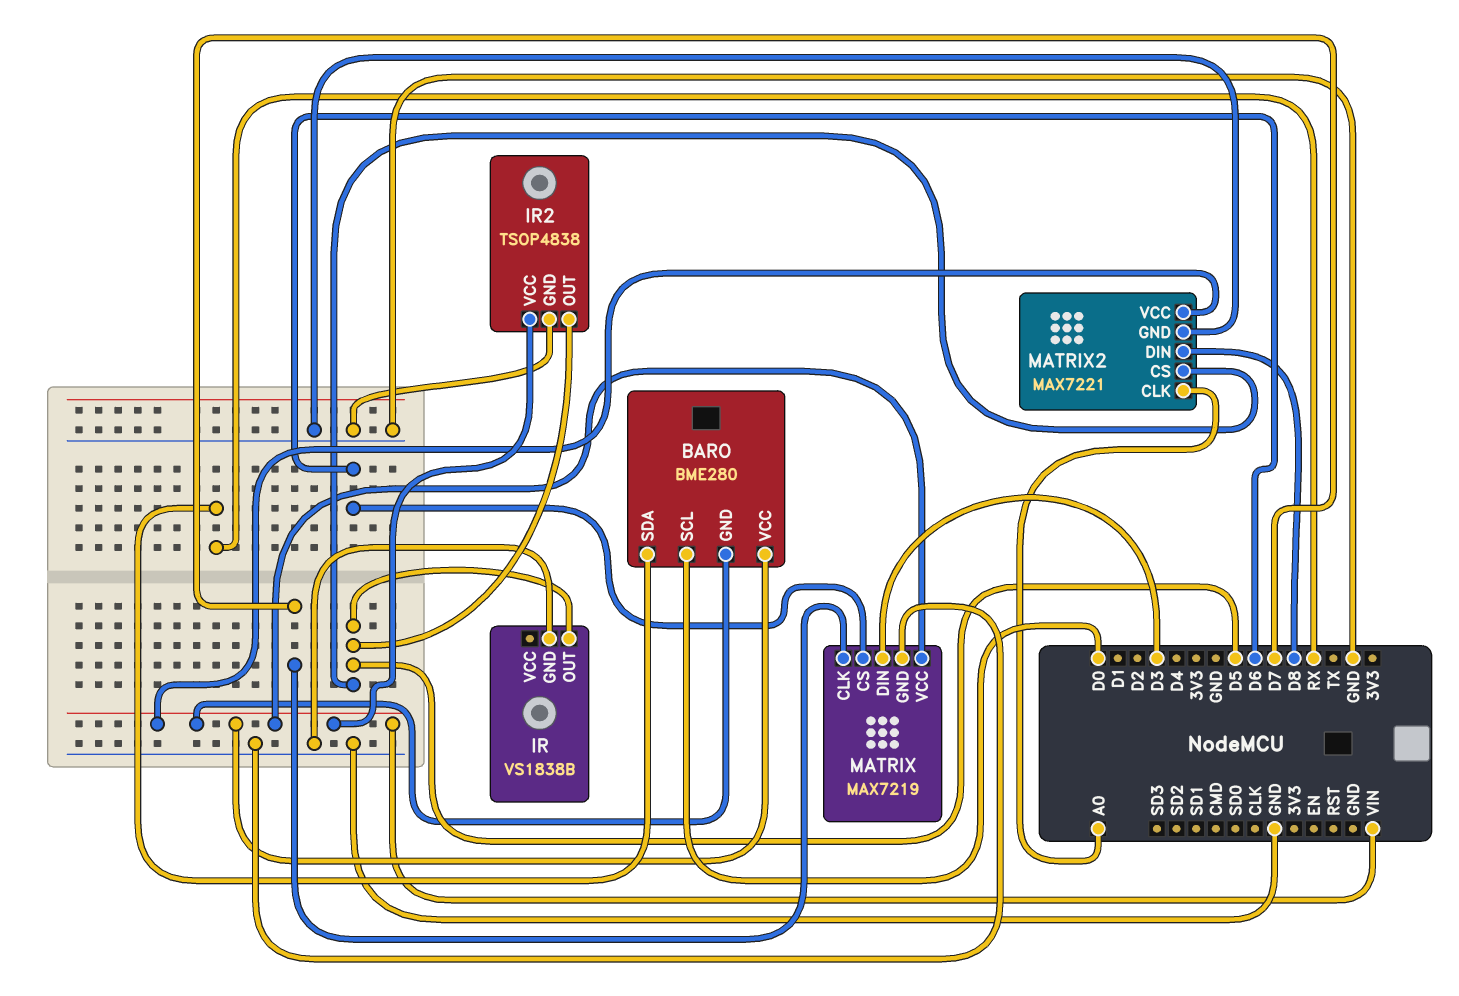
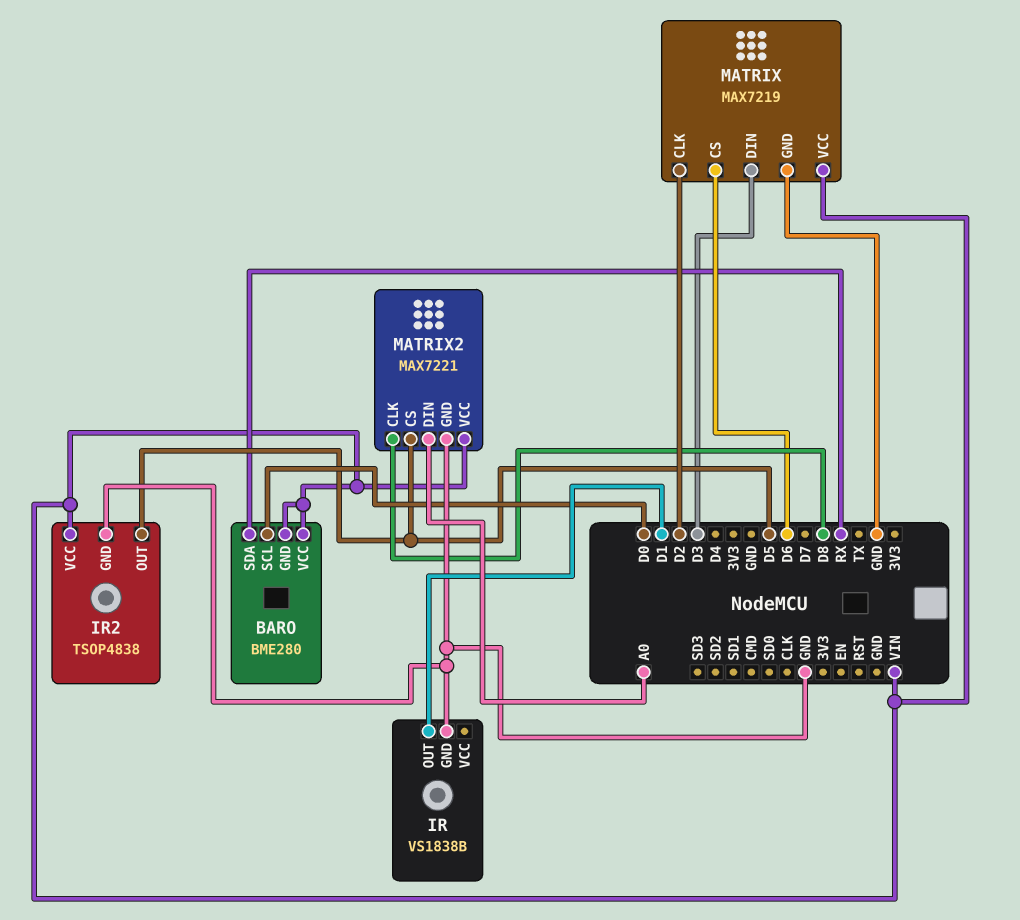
IR pin OUT: D5 -> D1
MATRIX pin CLK: D7 -> D2
MATRIX2 pin CLK: A0 -> D8
MATRIX2 pin DIN: D8 -> A0

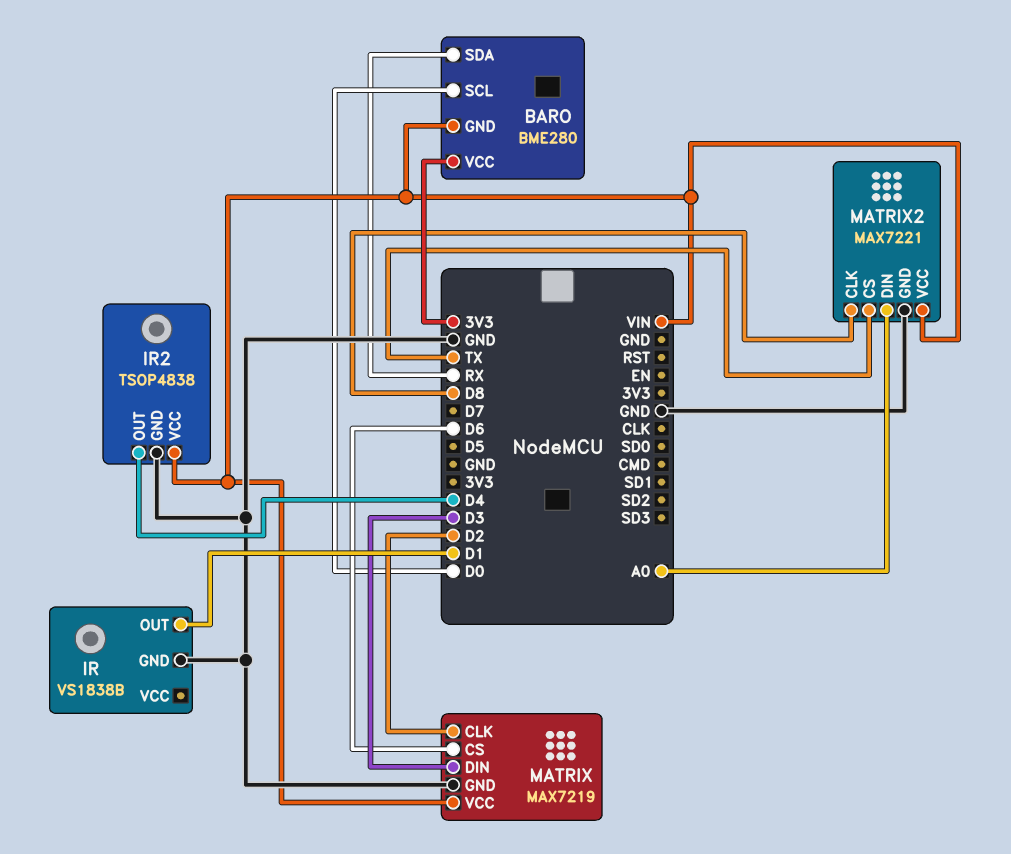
BARO pin VCC: VIN -> 3V3
IR2 pin OUT: D5 -> D4
MATRIX2 pin CS: D5 -> TX

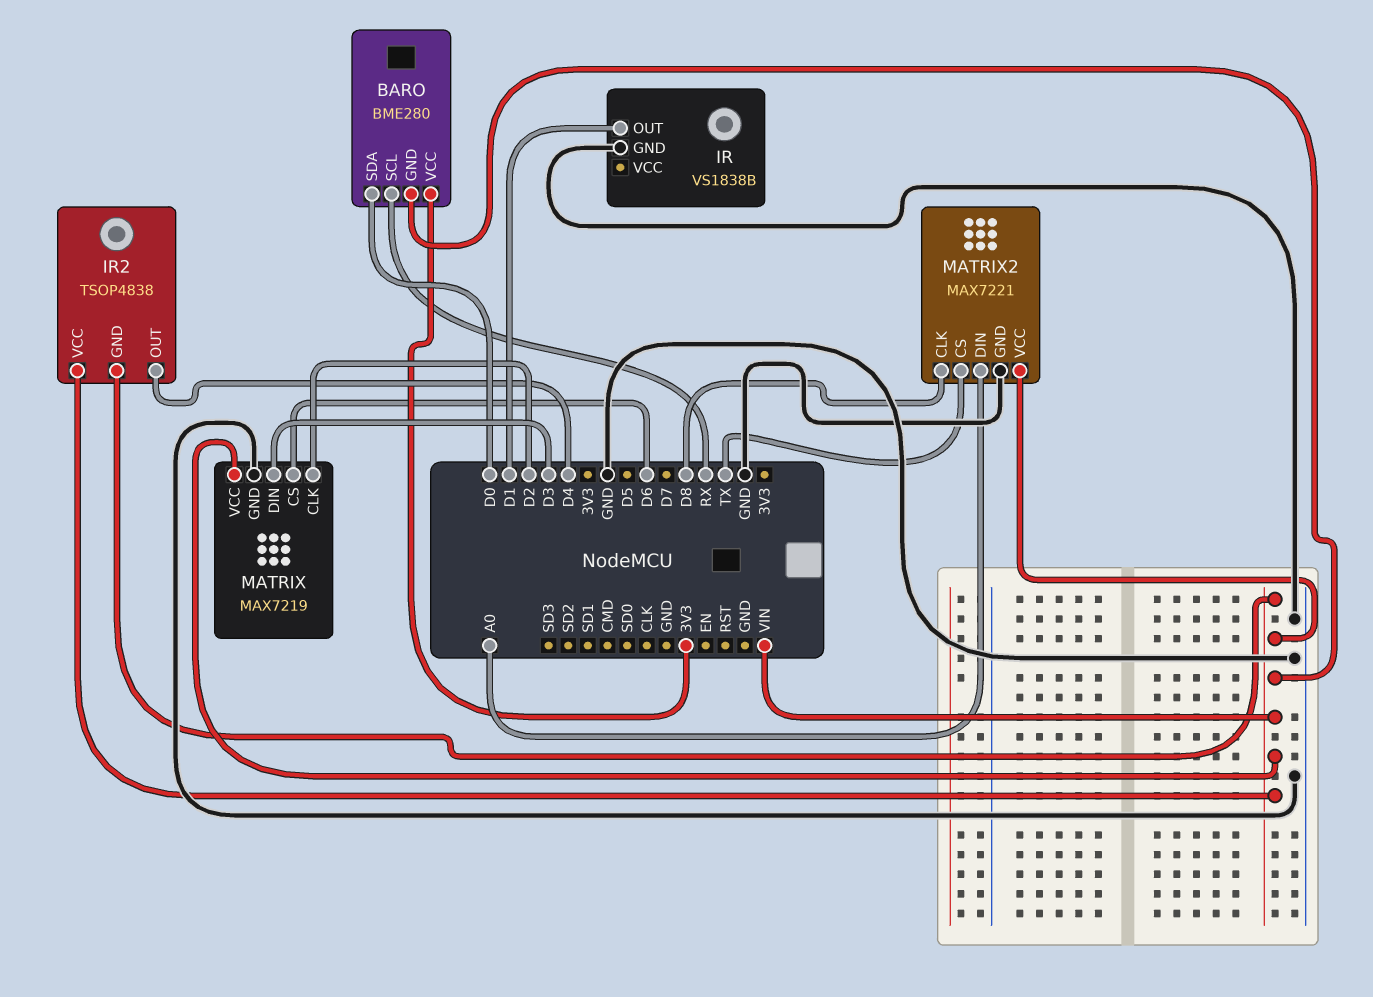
BARO pin SCL: D0 -> RX
BARO pin SDA: RX -> D0
IR2 pin GND: GND -> VIN

